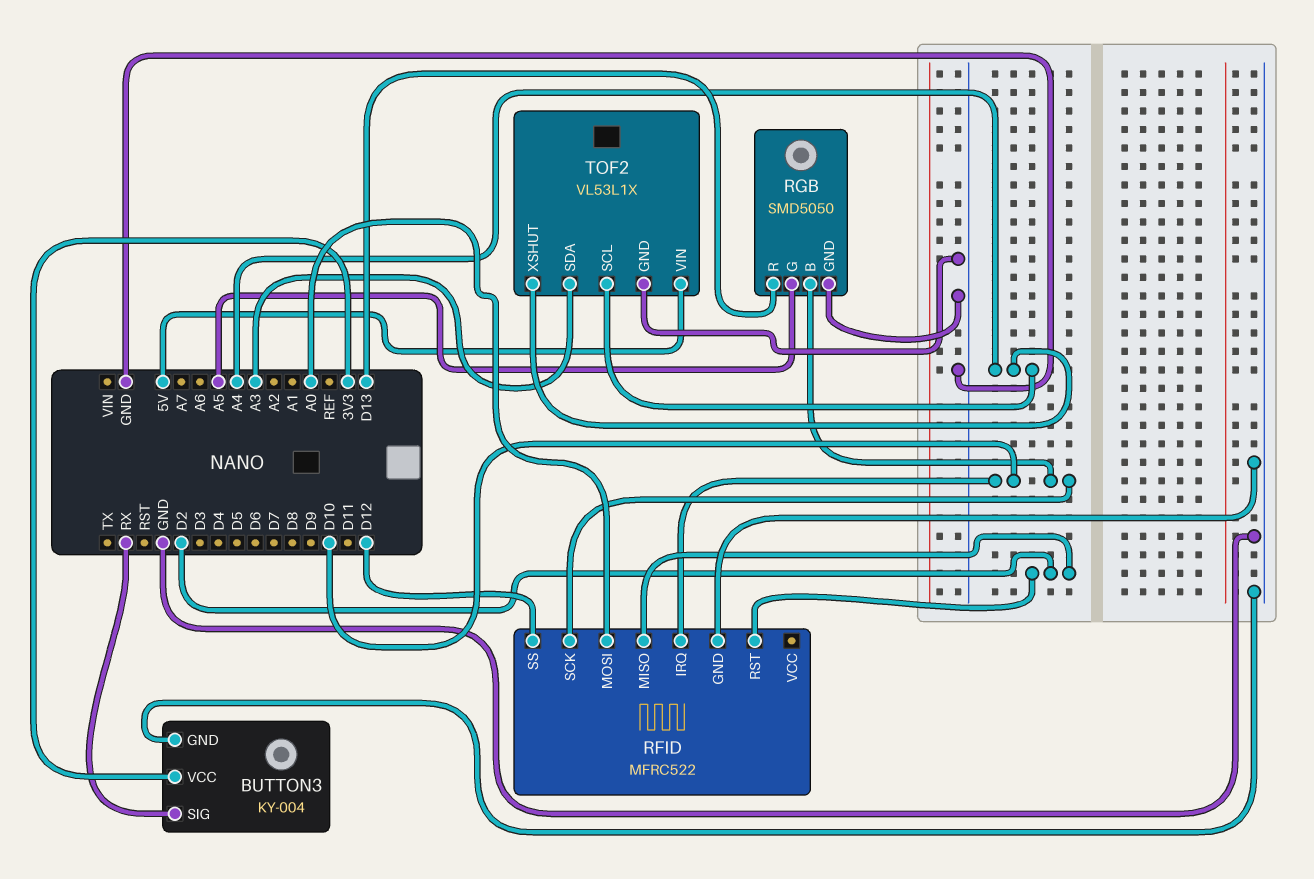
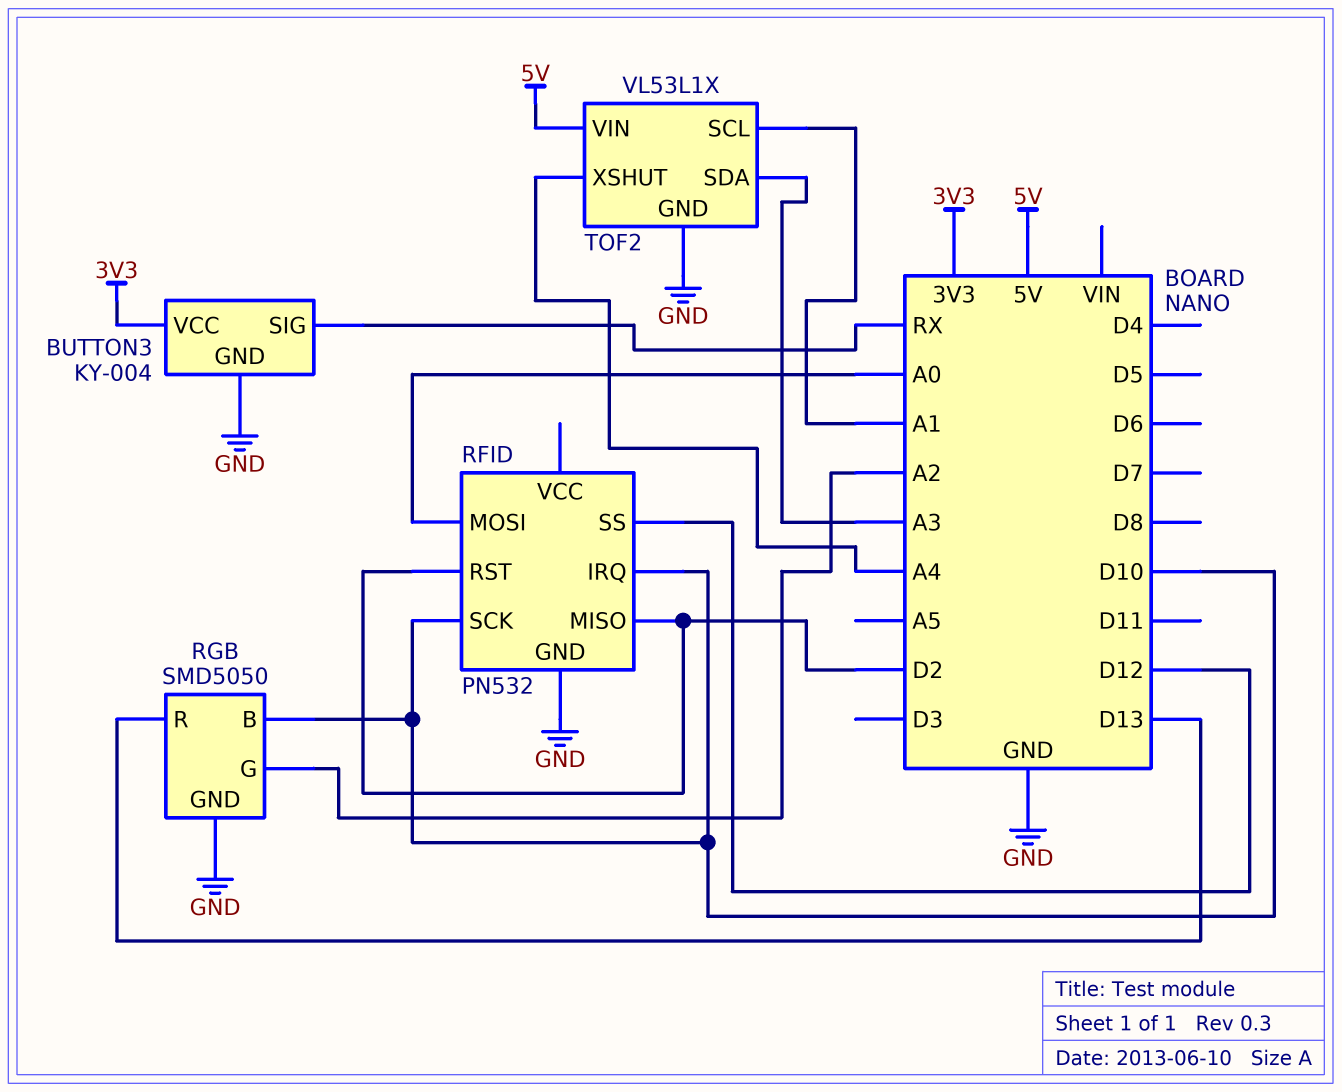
RFID: MFRC522 -> PN532
RGB pin G: A5 -> A2
TOF2 pin SCL: A4 -> A1

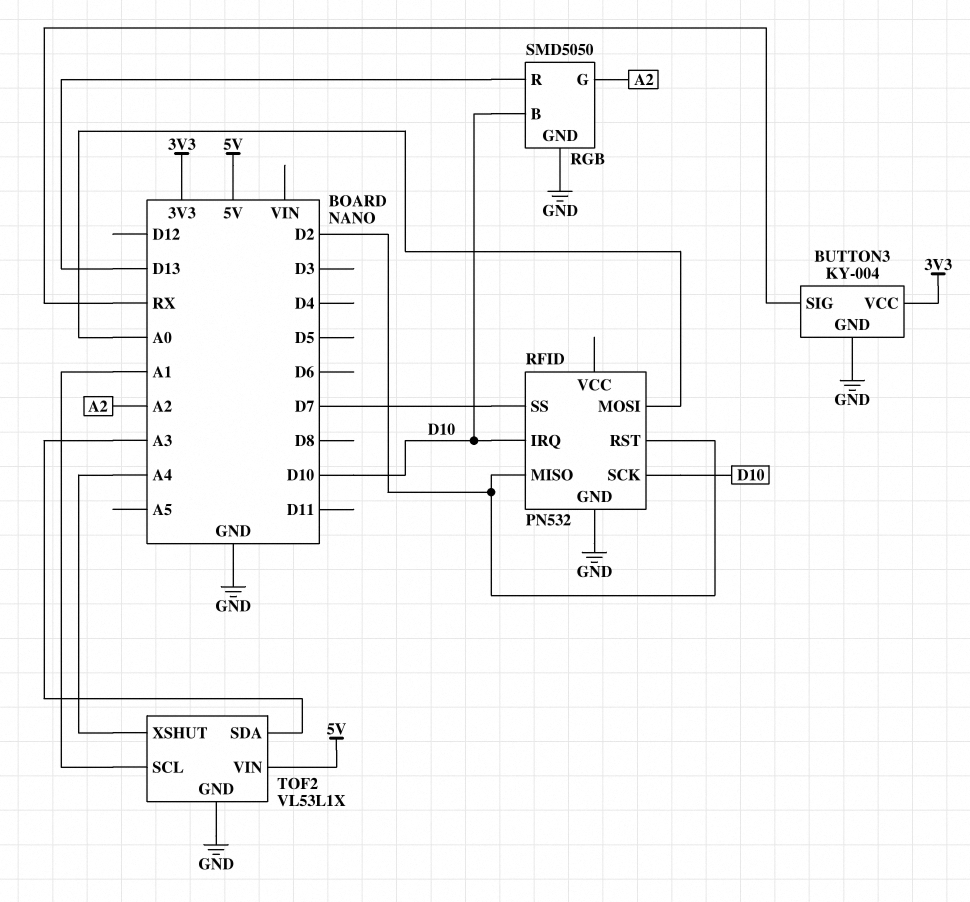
RFID pin SS: D12 -> D7

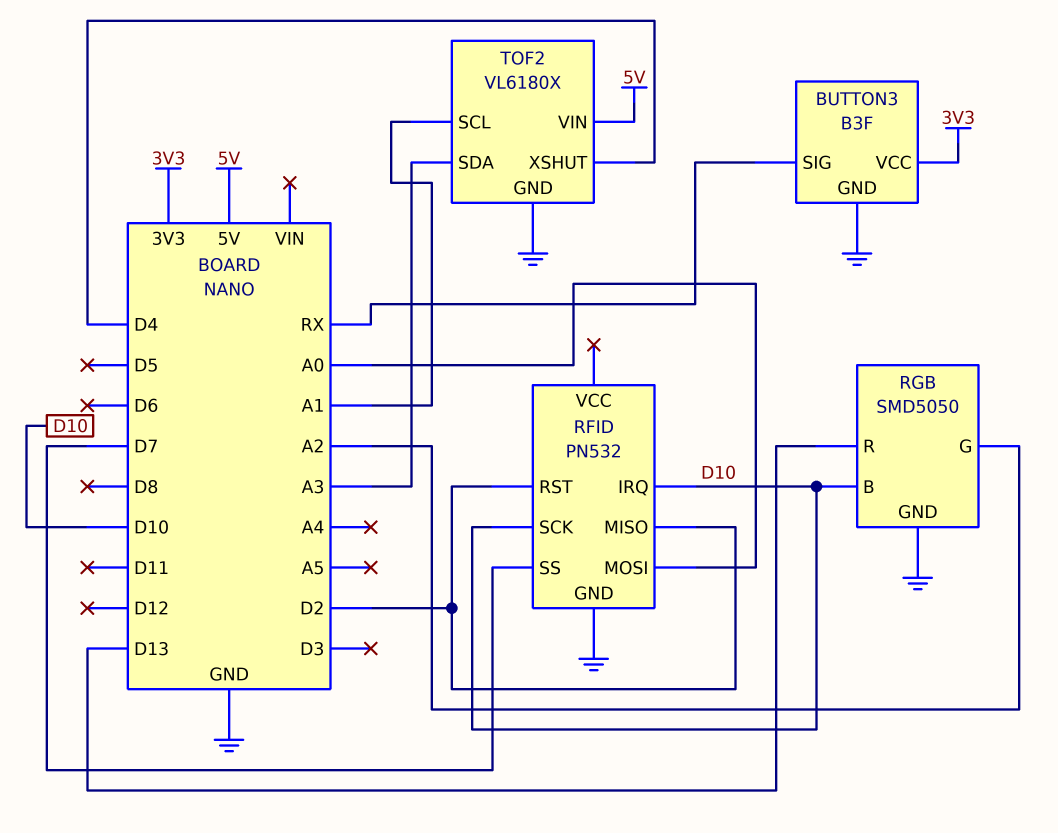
BUTTON3: KY-004 -> B3F
TOF2: VL53L1X -> VL6180X
TOF2 pin XSHUT: A4 -> D4

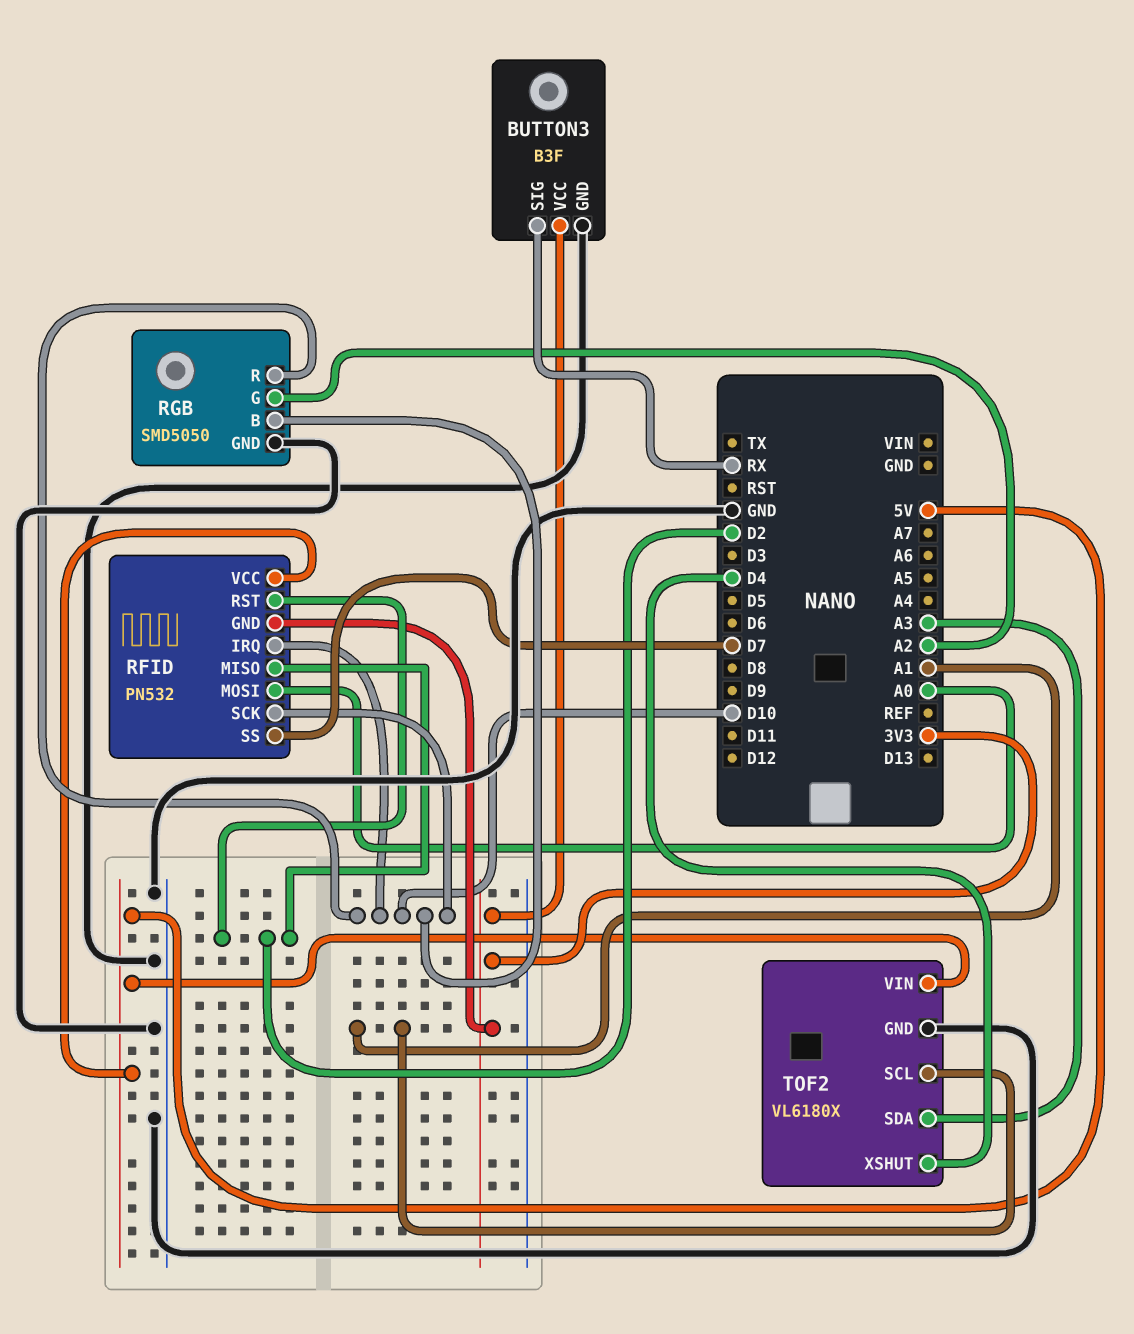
RFID pin GND: GND -> 3V3
RFID pin VCC: none -> 5V
RGB pin R: D13 -> D10

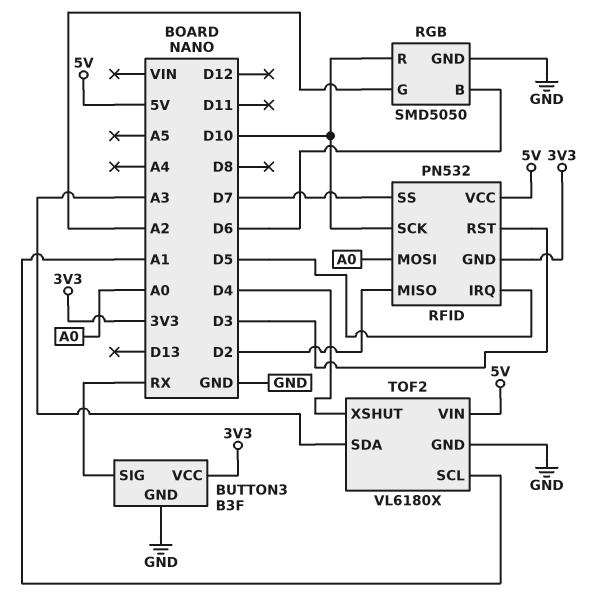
RFID pin IRQ: D10 -> D5
RFID pin RST: D2 -> D3
RGB pin B: D10 -> D6

